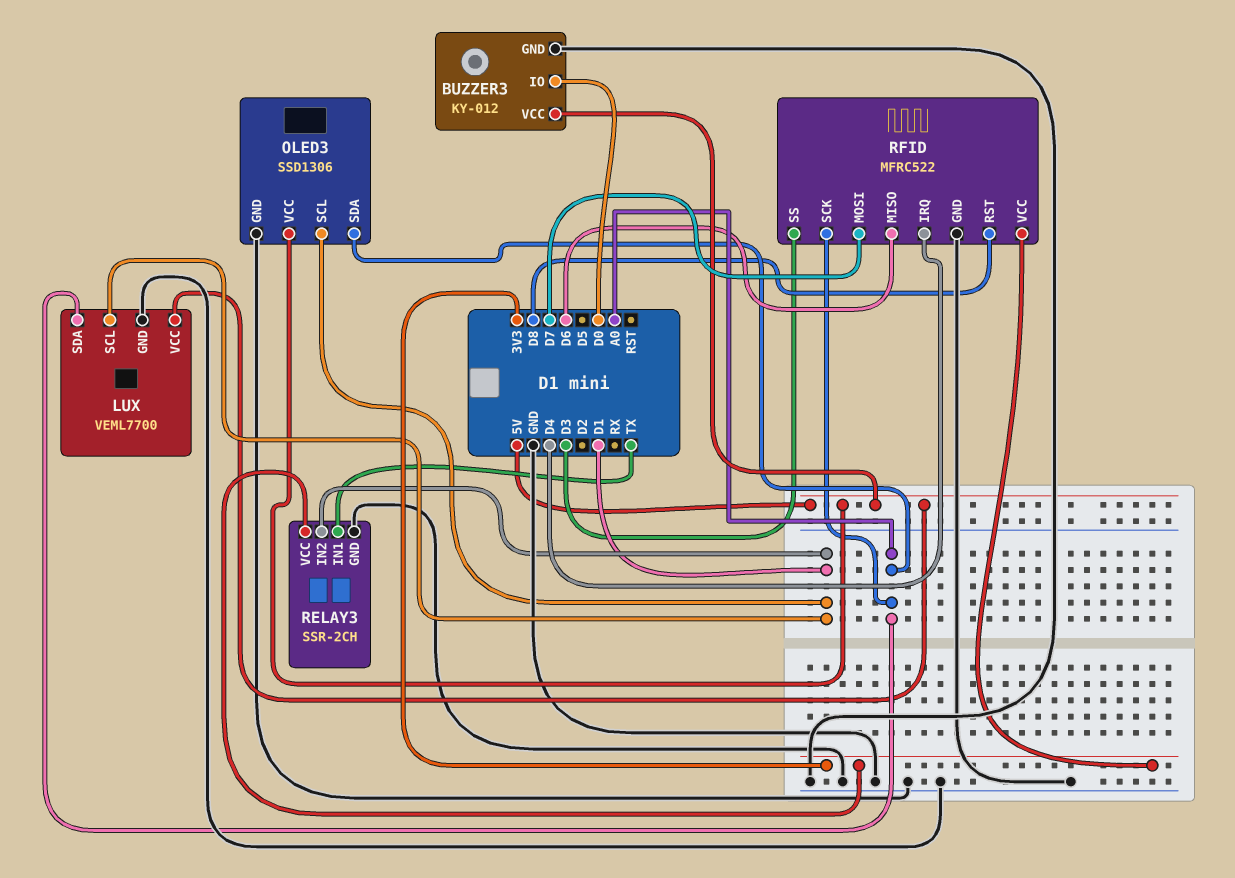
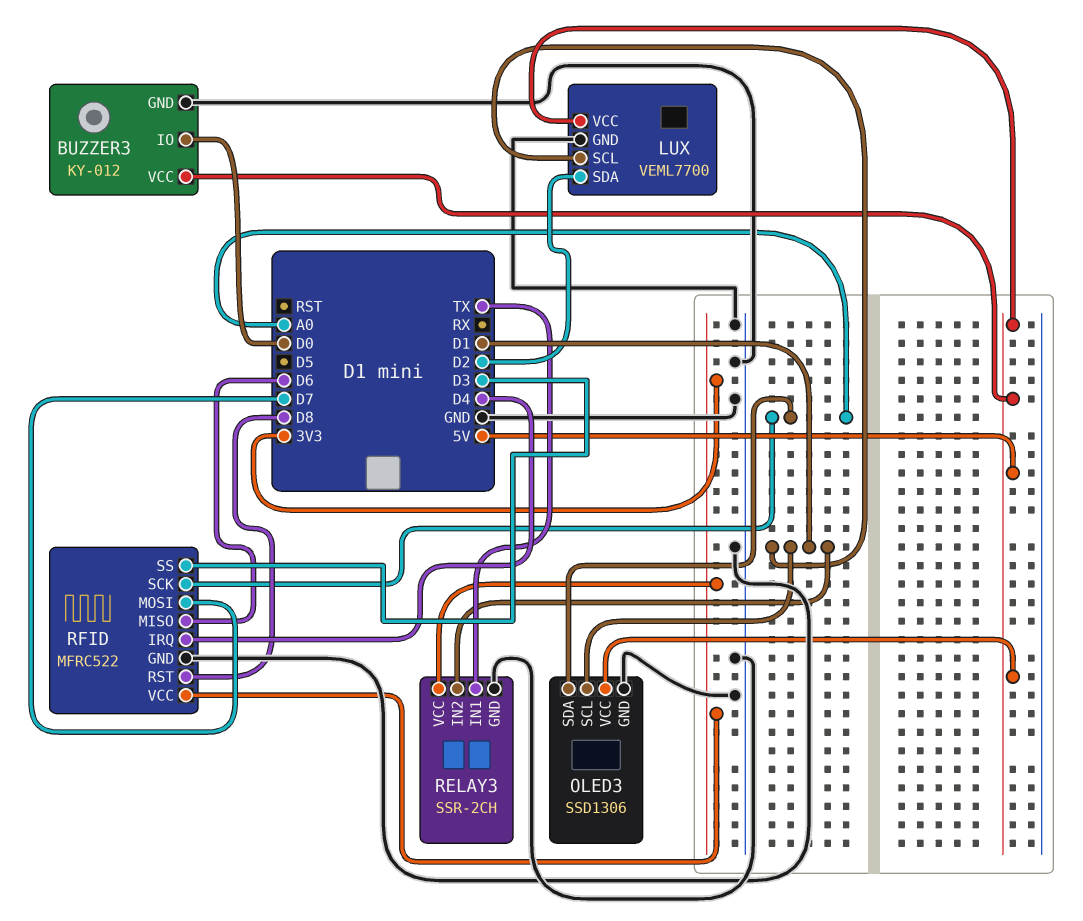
LUX pin SDA: A0 -> D2

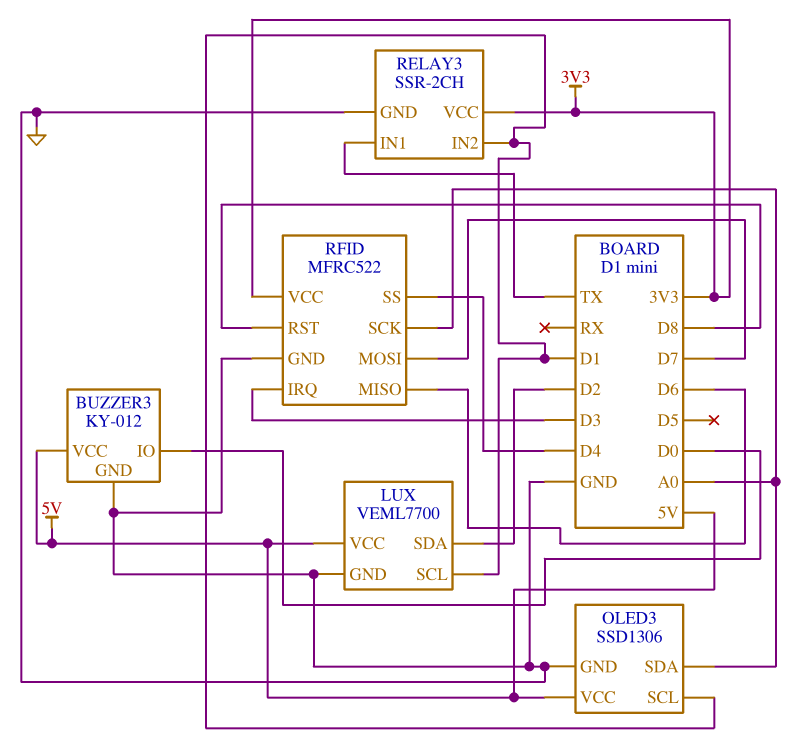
RFID pin IRQ: D4 -> D3
RFID pin SS: D3 -> D4

